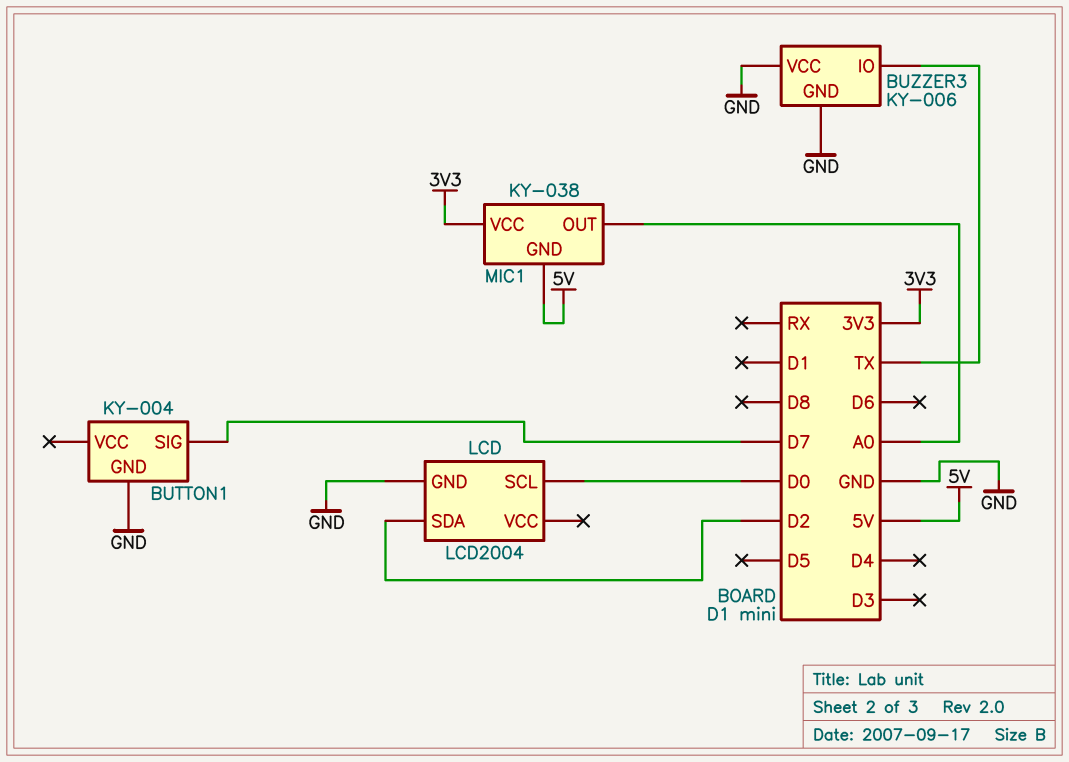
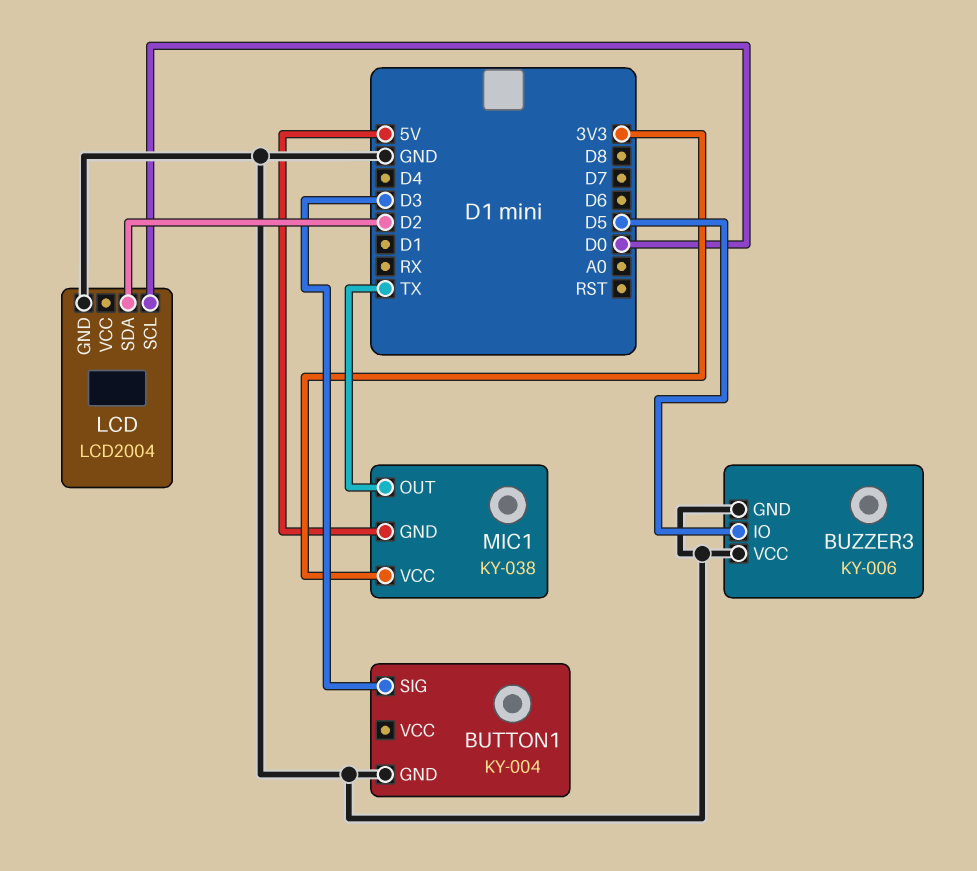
BUTTON1 pin SIG: D7 -> D3
BUZZER3 pin IO: TX -> D5
MIC1 pin OUT: A0 -> TX

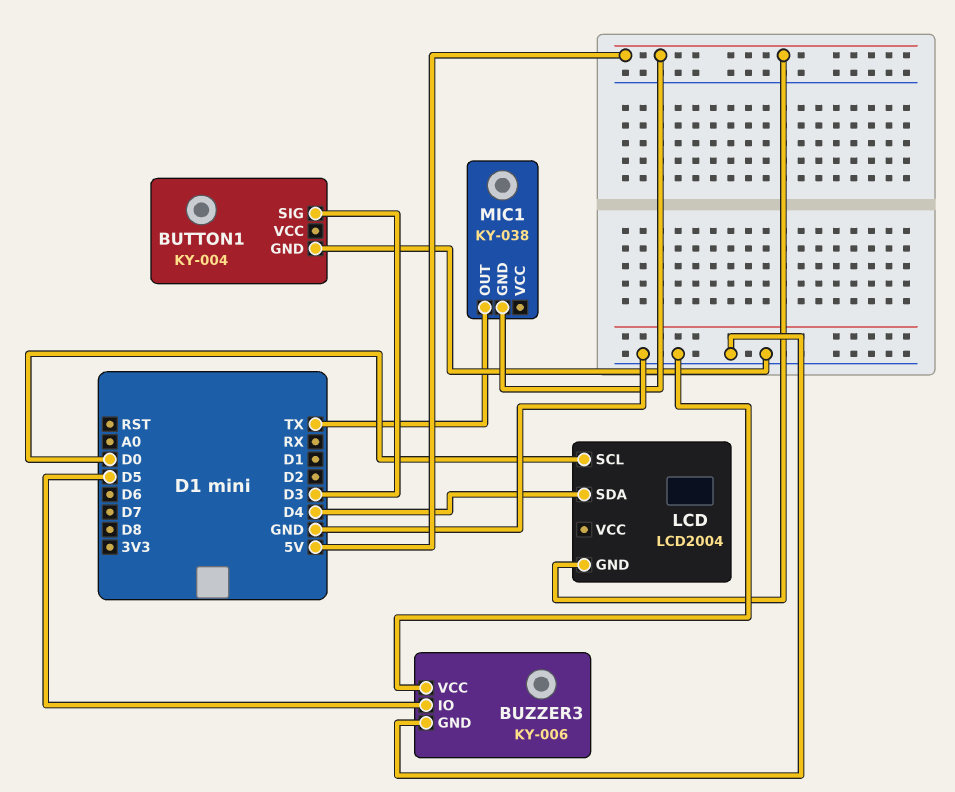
LCD pin GND: GND -> 5V
LCD pin SDA: D2 -> D4
MIC1 pin VCC: 3V3 -> none

